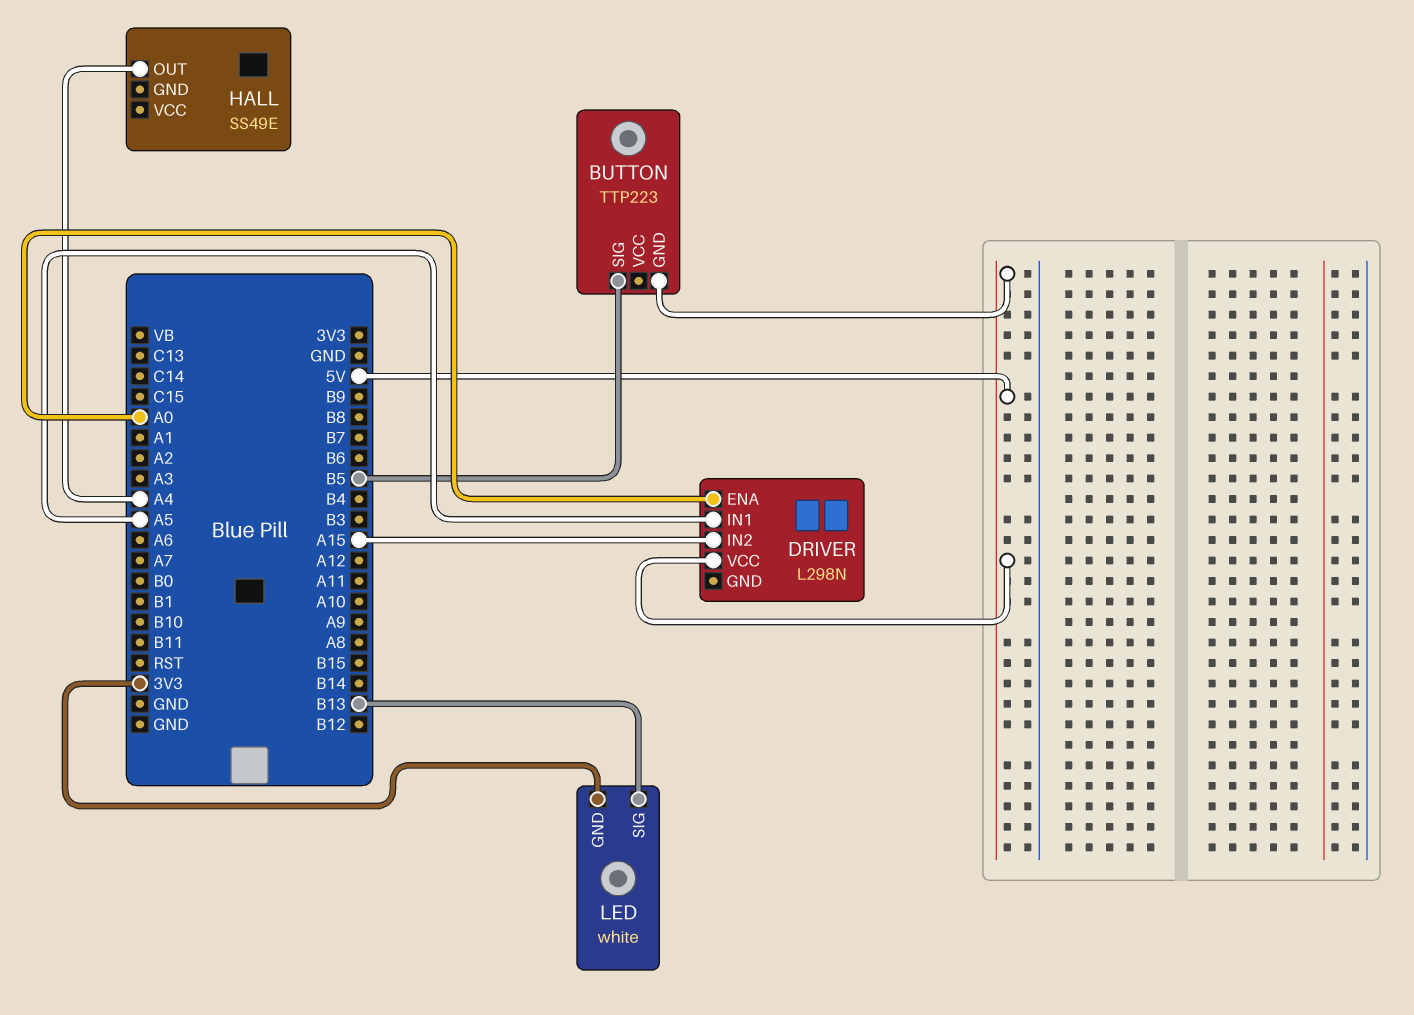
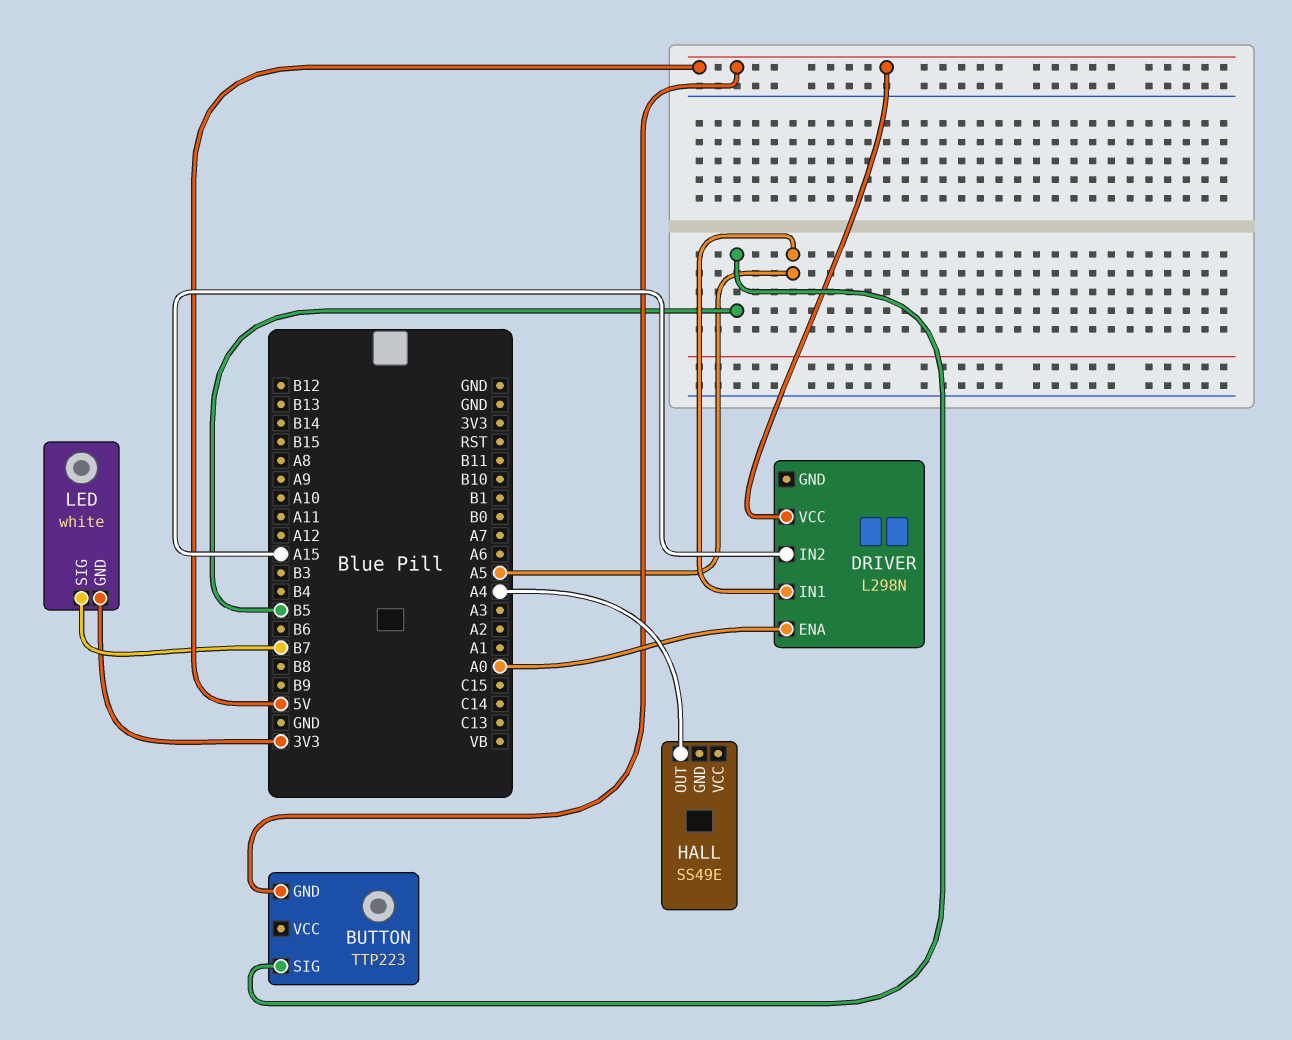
LED pin SIG: B13 -> B7

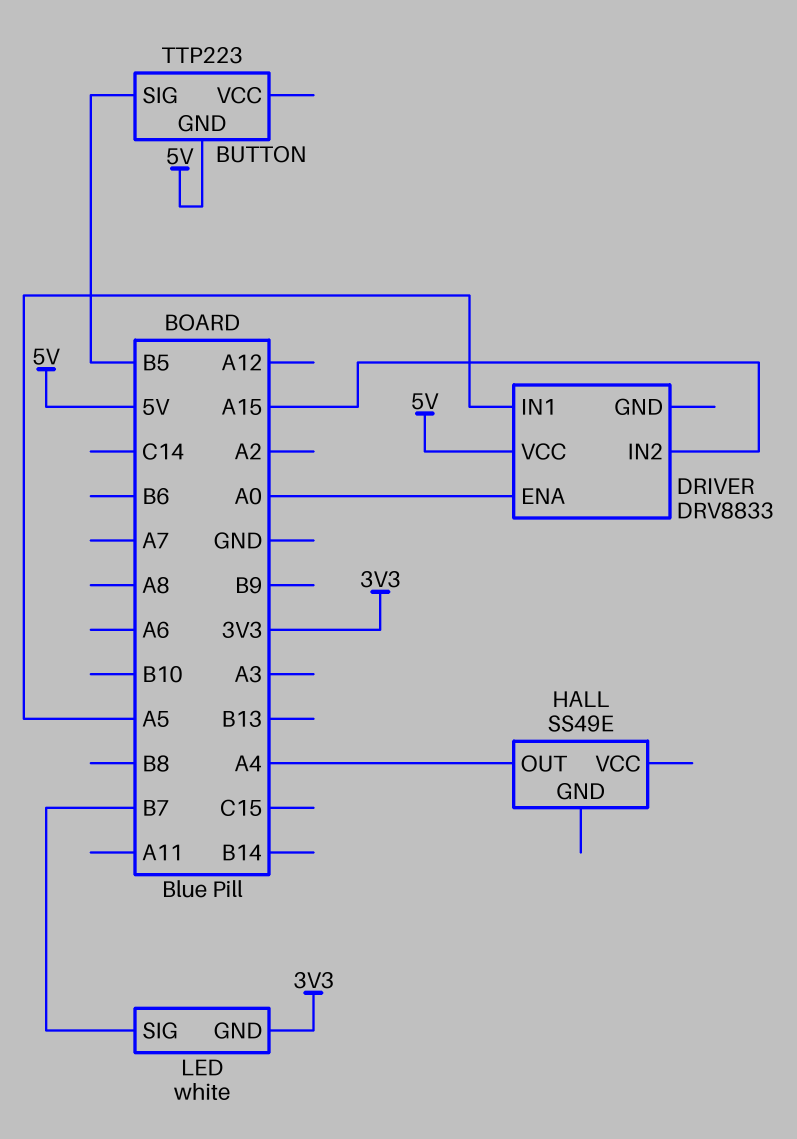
DRIVER: L298N -> DRV8833

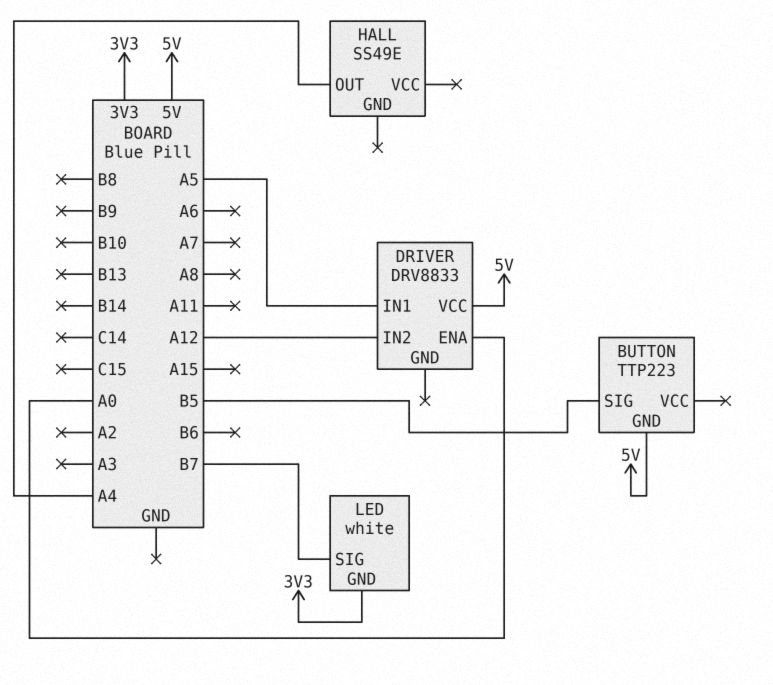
DRIVER pin IN2: A15 -> A12

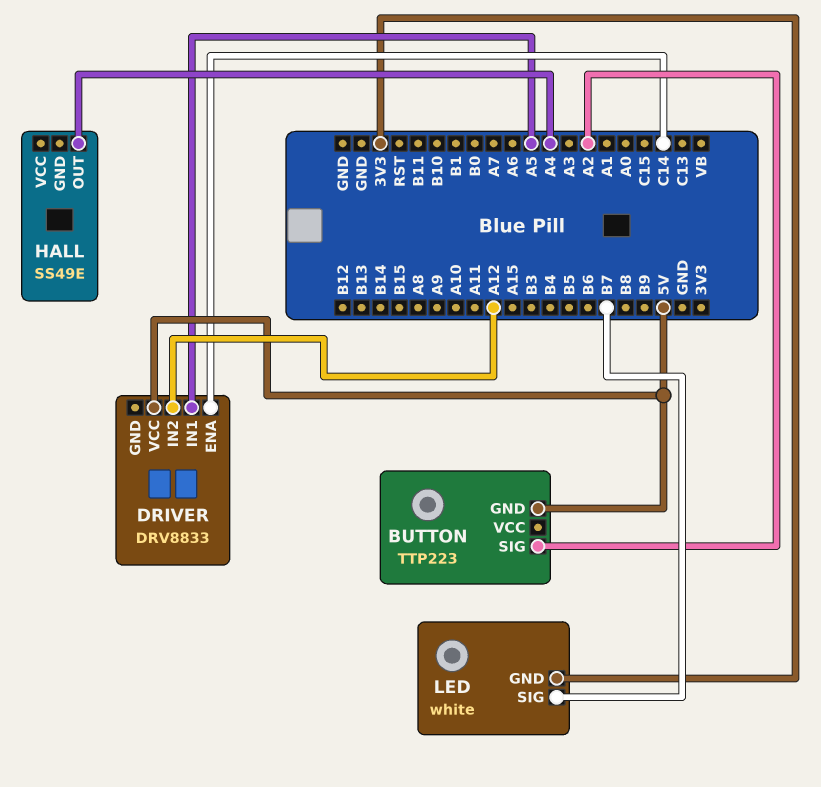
BUTTON pin SIG: B5 -> A2
DRIVER pin ENA: A0 -> C14

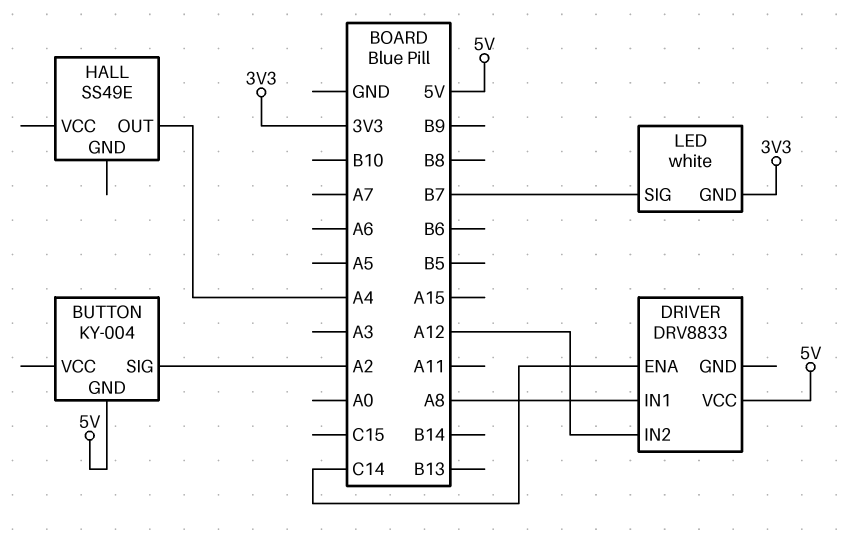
BUTTON: TTP223 -> KY-004
DRIVER pin IN1: A5 -> A8

